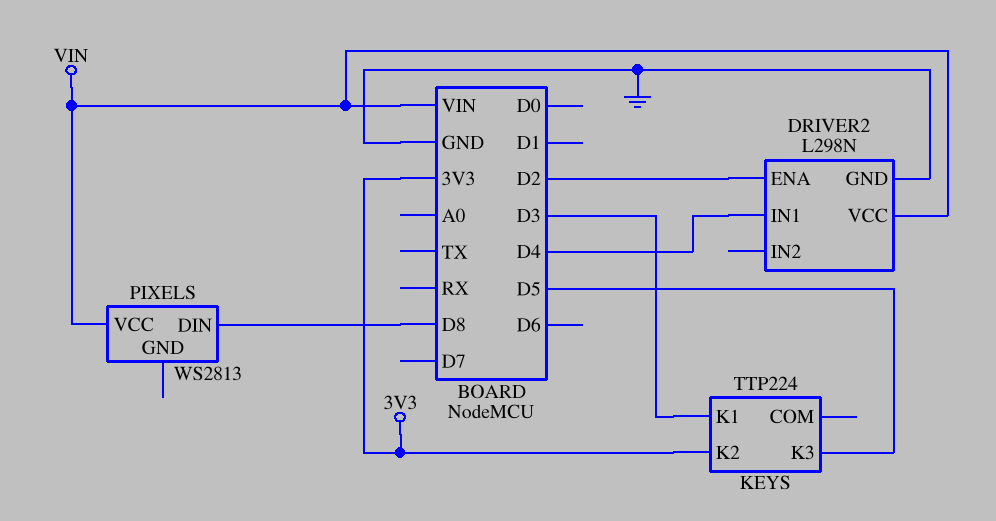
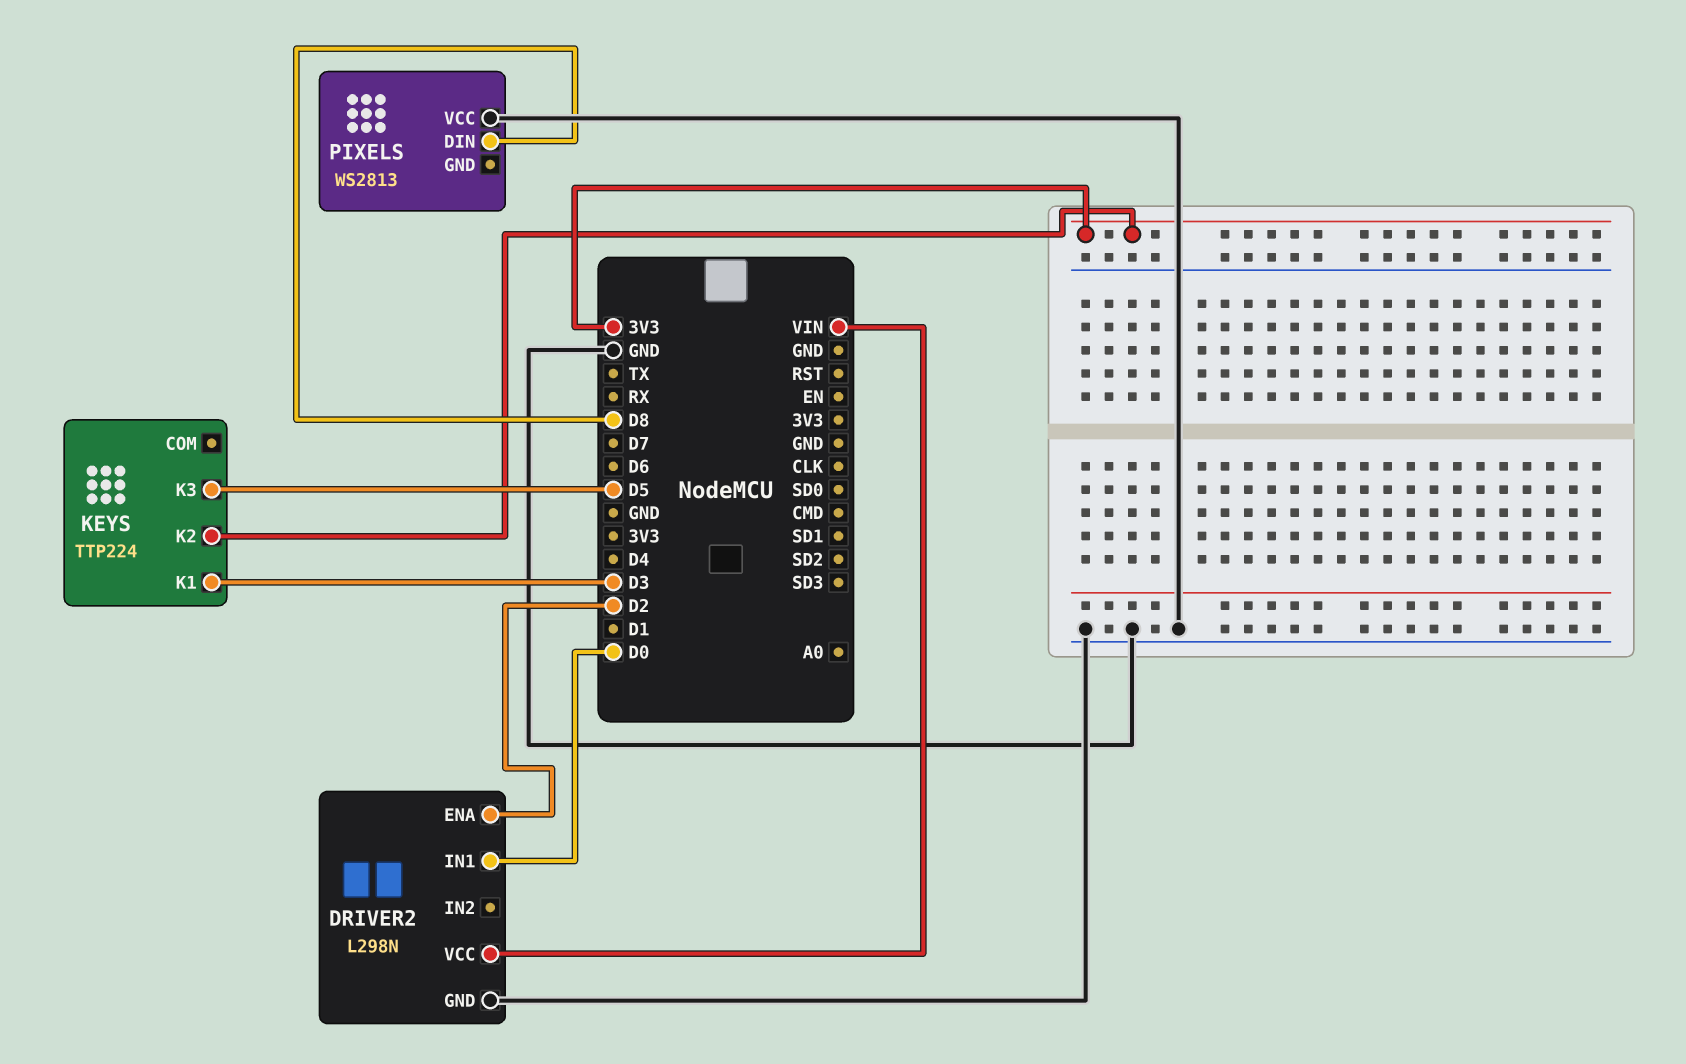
DRIVER2 pin IN1: D4 -> D0
PIXELS pin VCC: VIN -> GND

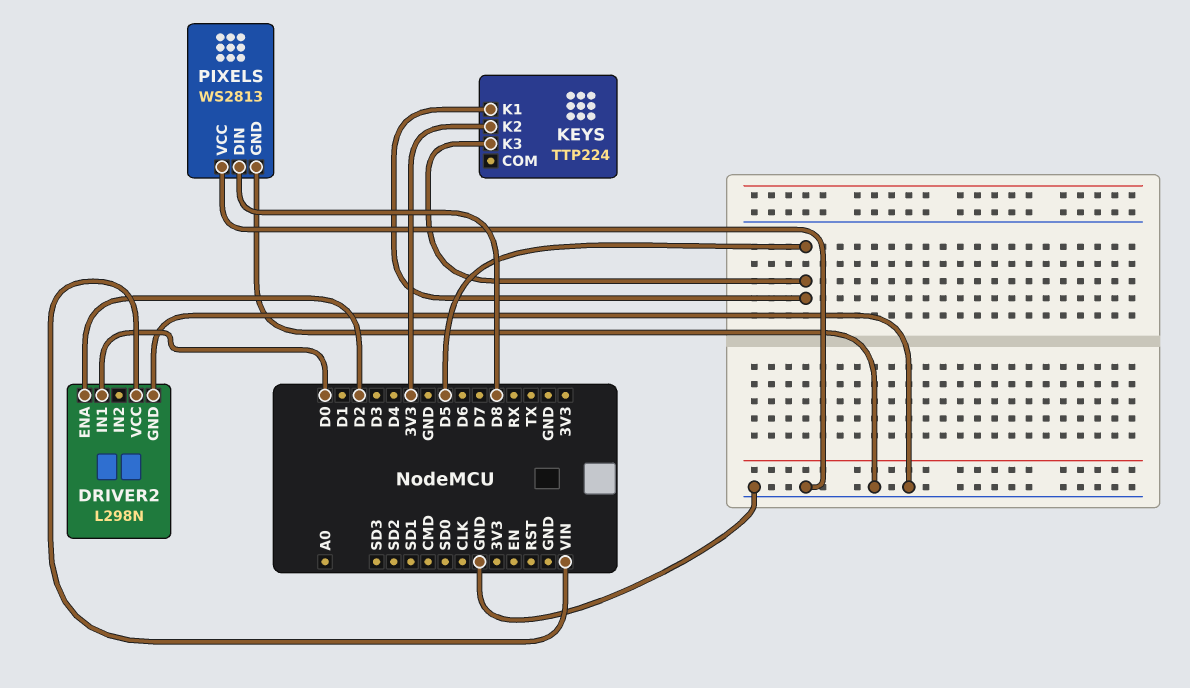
KEYS pin K1: D3 -> D5
PIXELS pin GND: none -> GND

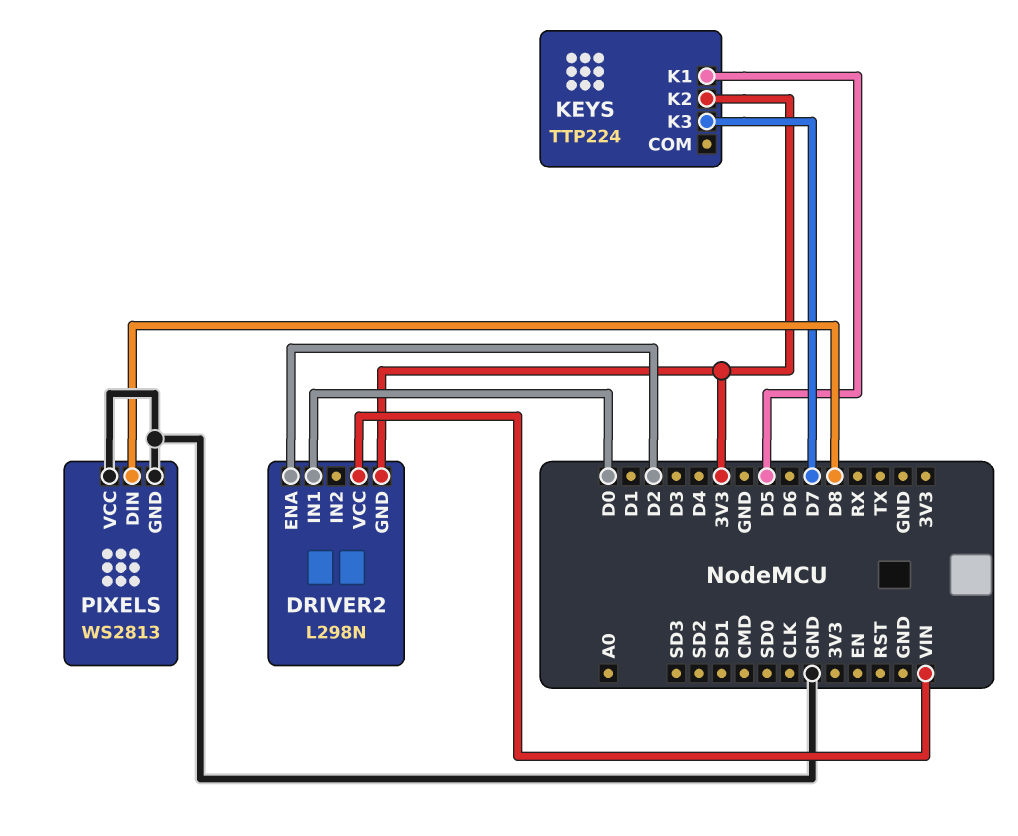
DRIVER2 pin GND: GND -> 3V3
KEYS pin K3: D5 -> D7

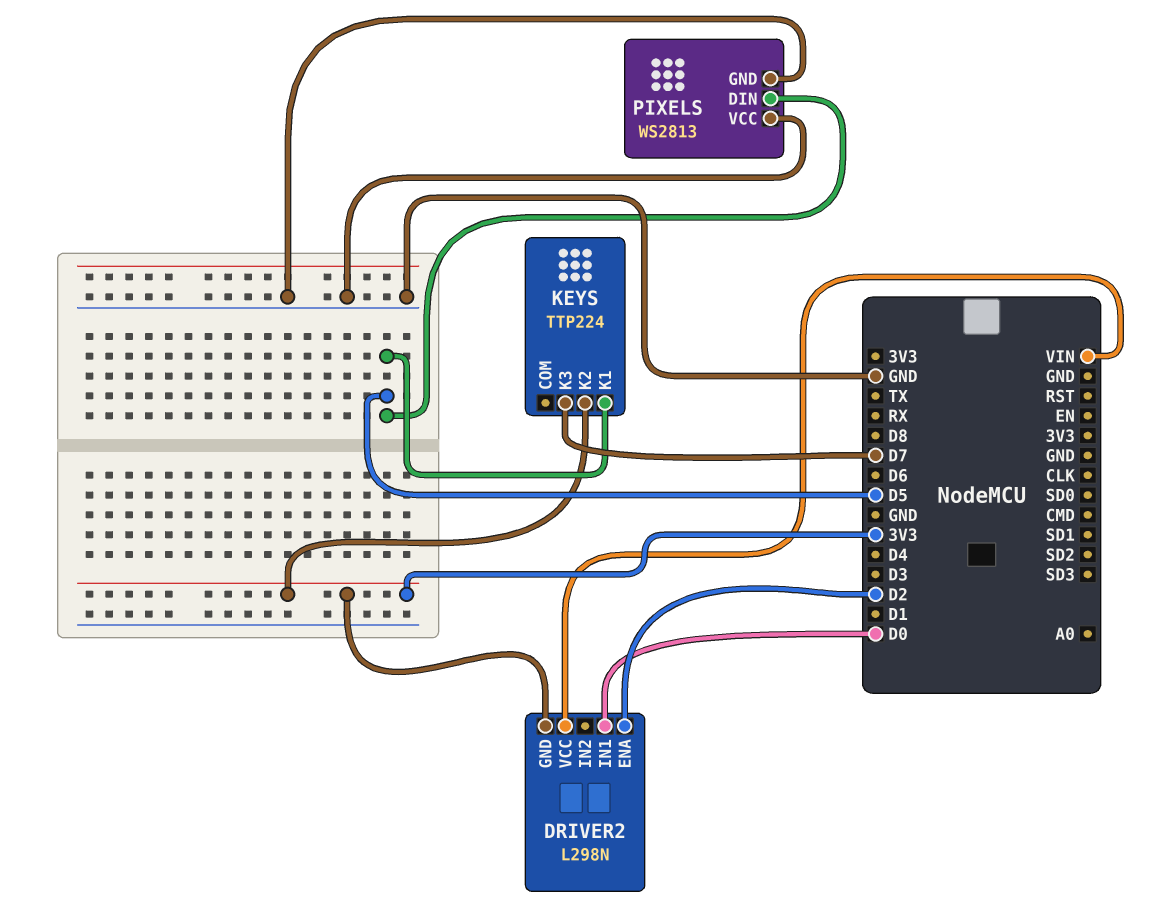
PIXELS pin DIN: D8 -> D5

